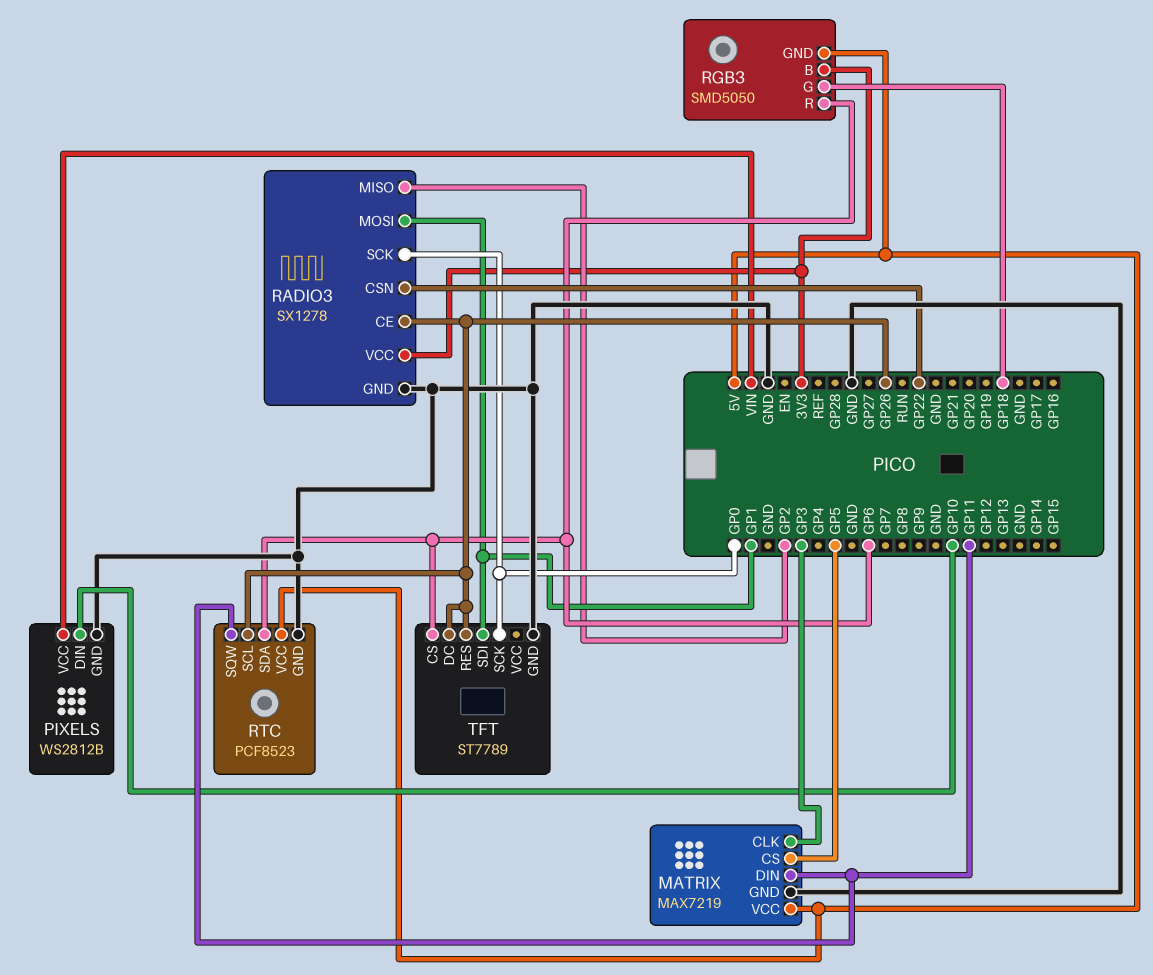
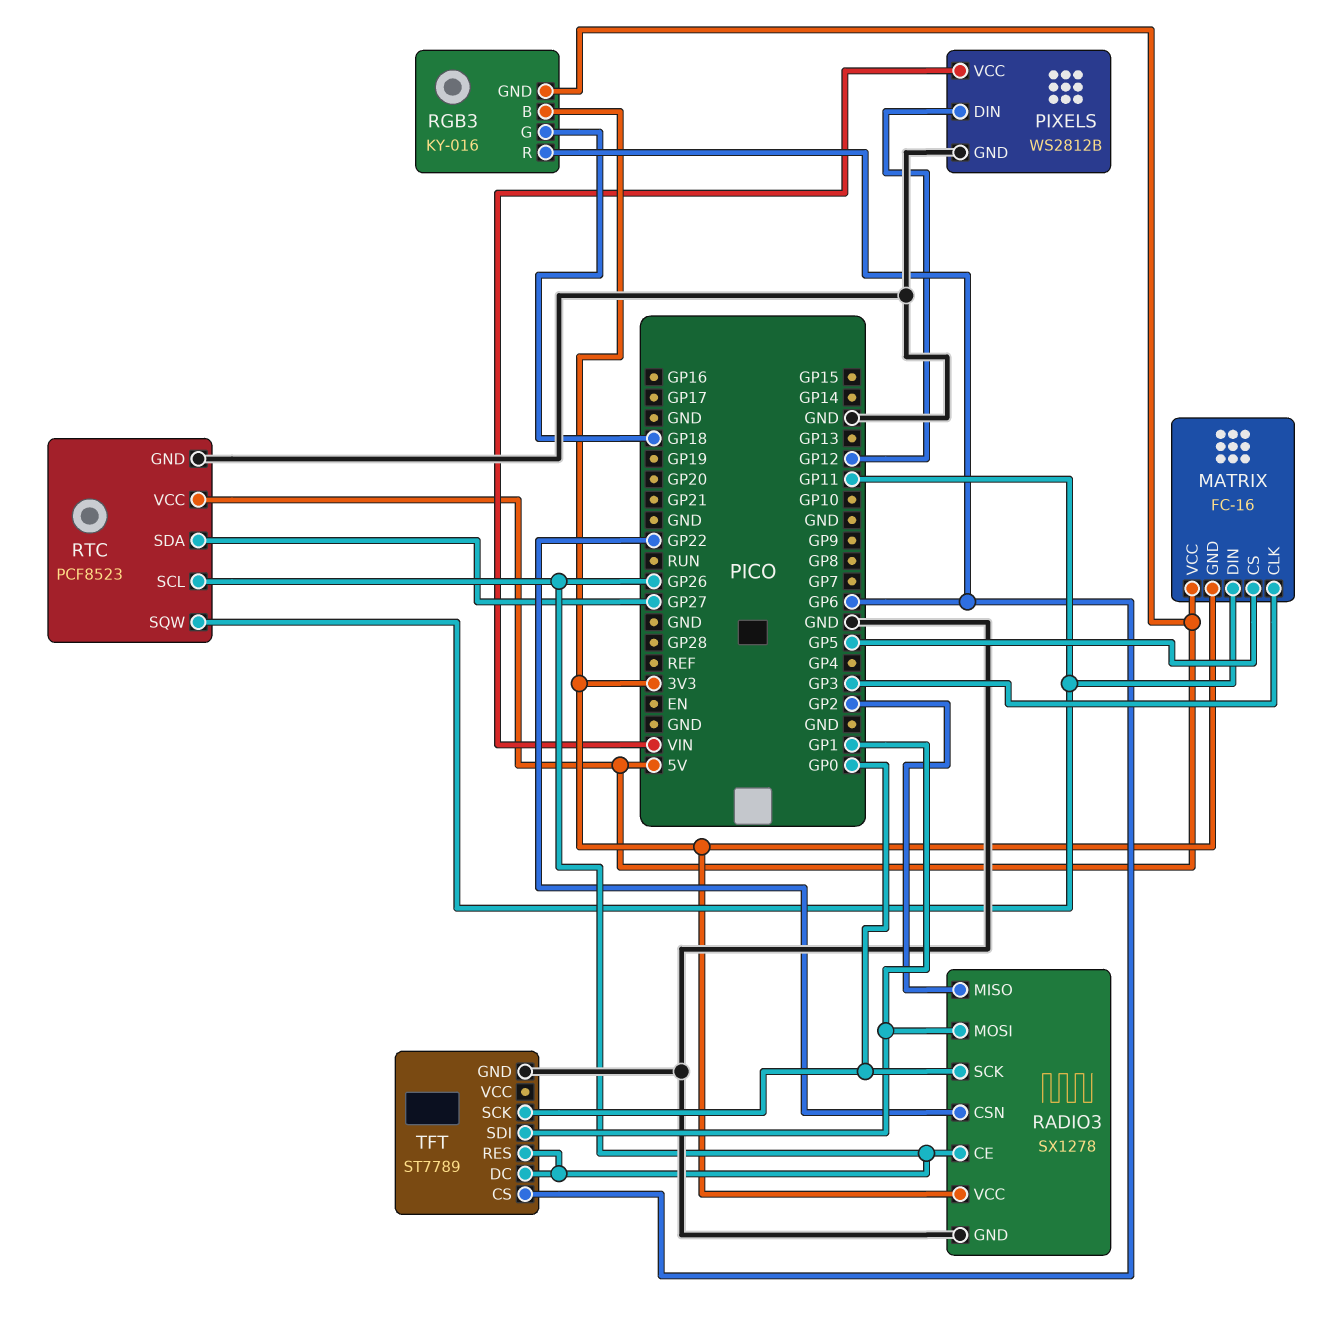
MATRIX: MAX7219 -> FC-16
MATRIX pin GND: GND -> 3V3
PIXELS pin DIN: GP10 -> GP12
RGB3: SMD5050 -> KY-016
RTC pin SDA: GP6 -> GP27

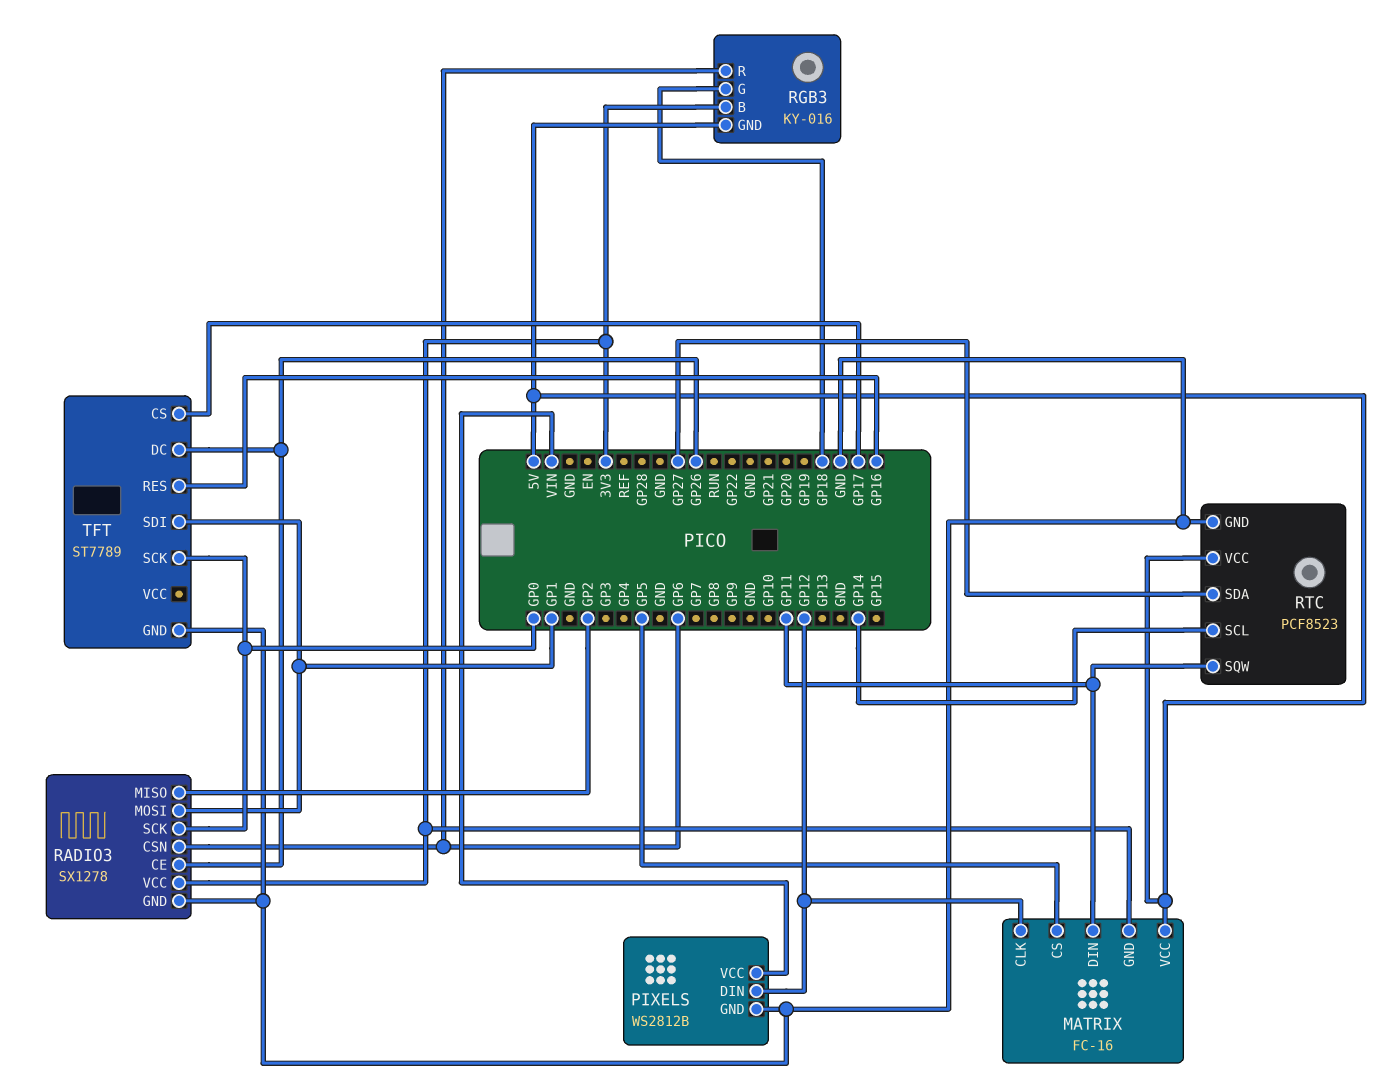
MATRIX pin CLK: GP3 -> GP12
RADIO3 pin CSN: GP22 -> GP6
RTC pin SCL: GP26 -> GP14
TFT pin CS: GP6 -> GP17
TFT pin RES: GP26 -> GP16

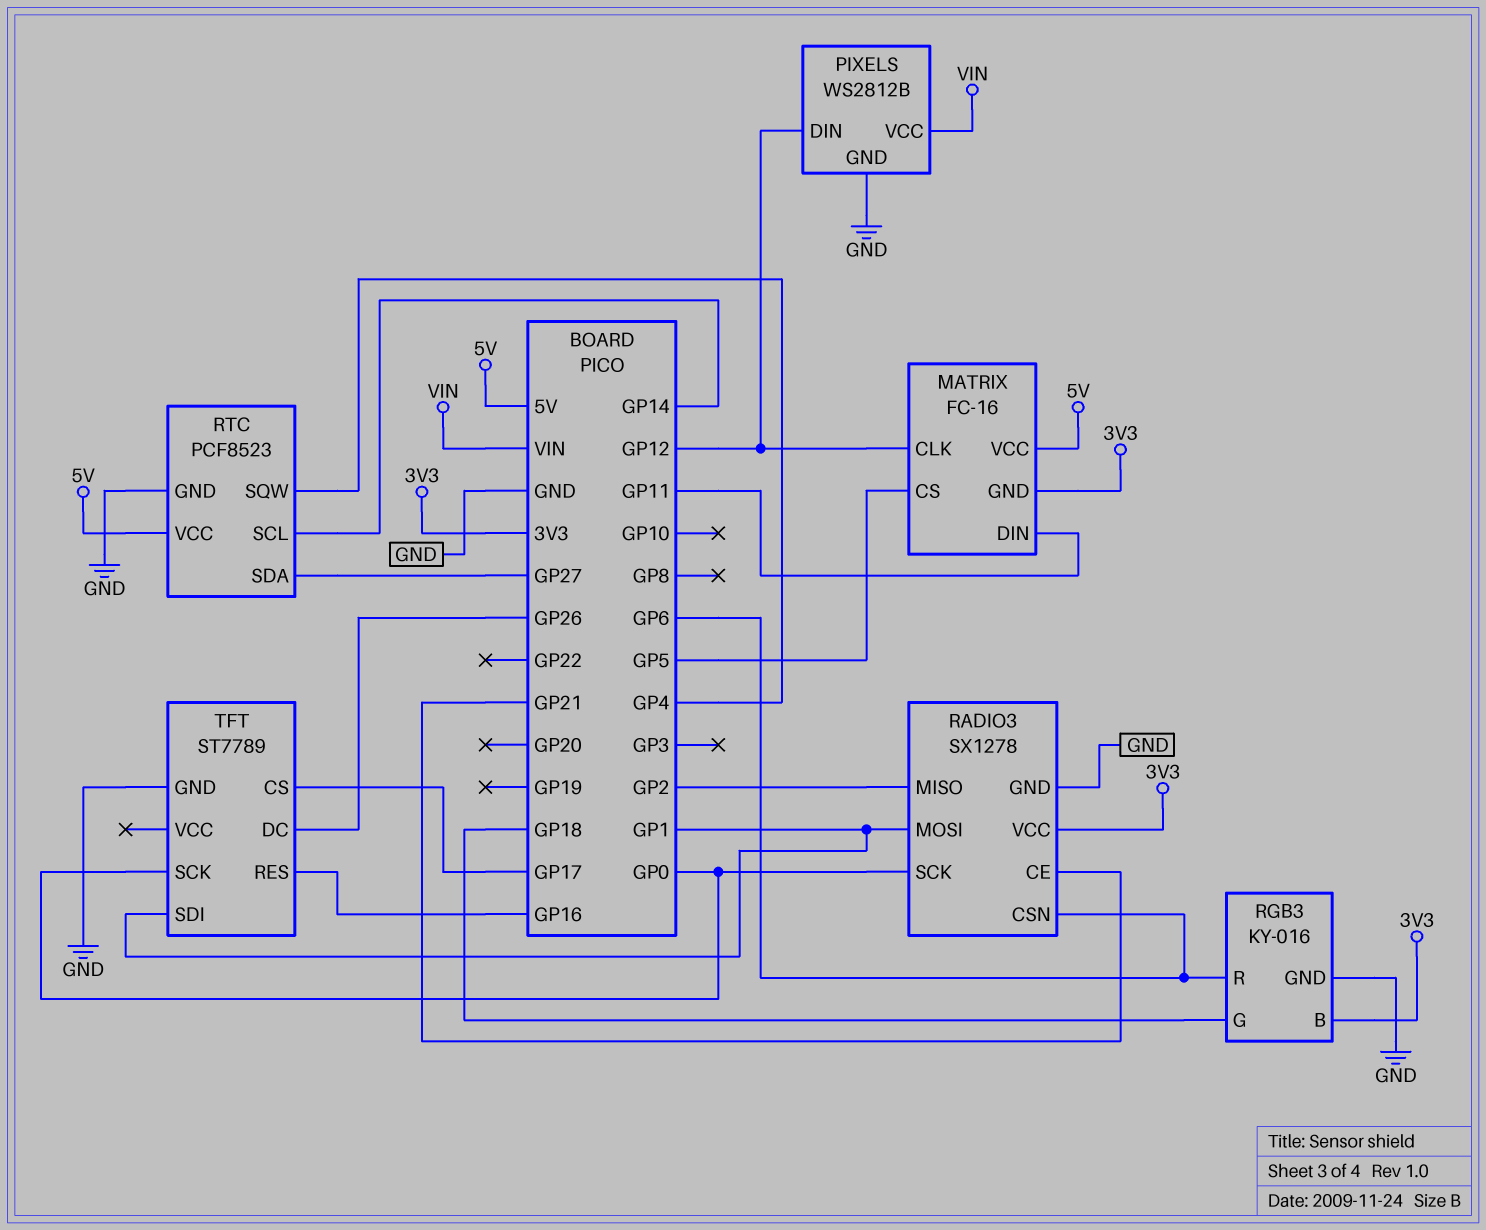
RADIO3 pin CE: GP26 -> GP21
RGB3 pin GND: 5V -> GND
RTC pin SQW: GP11 -> GP4

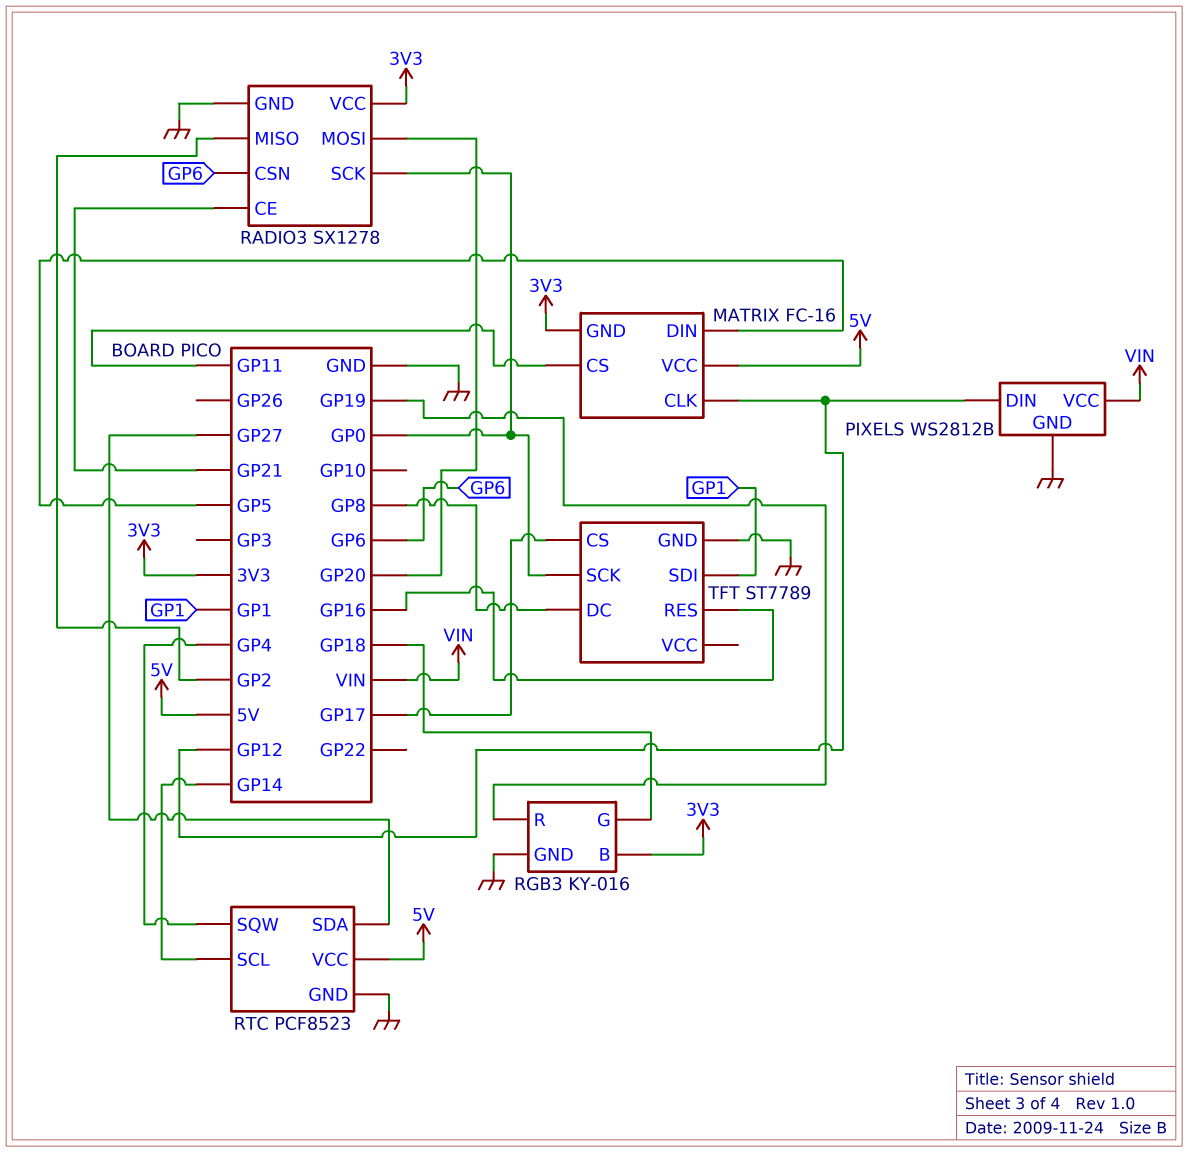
MATRIX pin CS: GP5 -> GP11
MATRIX pin DIN: GP11 -> GP5
RADIO3 pin MOSI: GP1 -> GP20
RGB3 pin R: GP6 -> GP19
TFT pin DC: GP26 -> GP8

